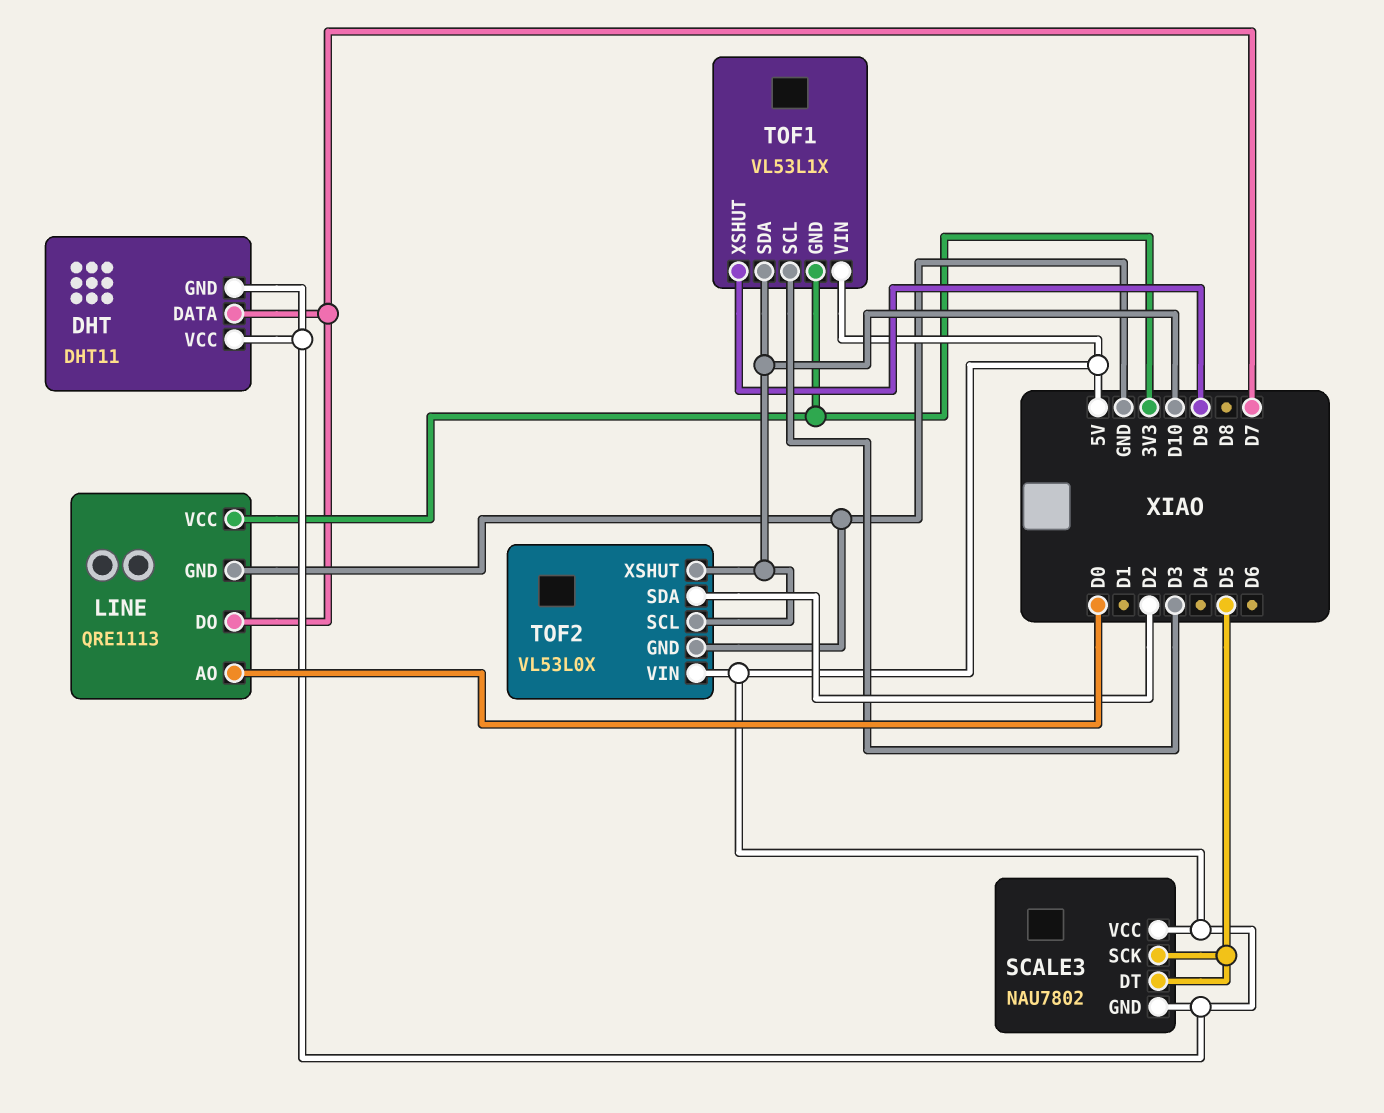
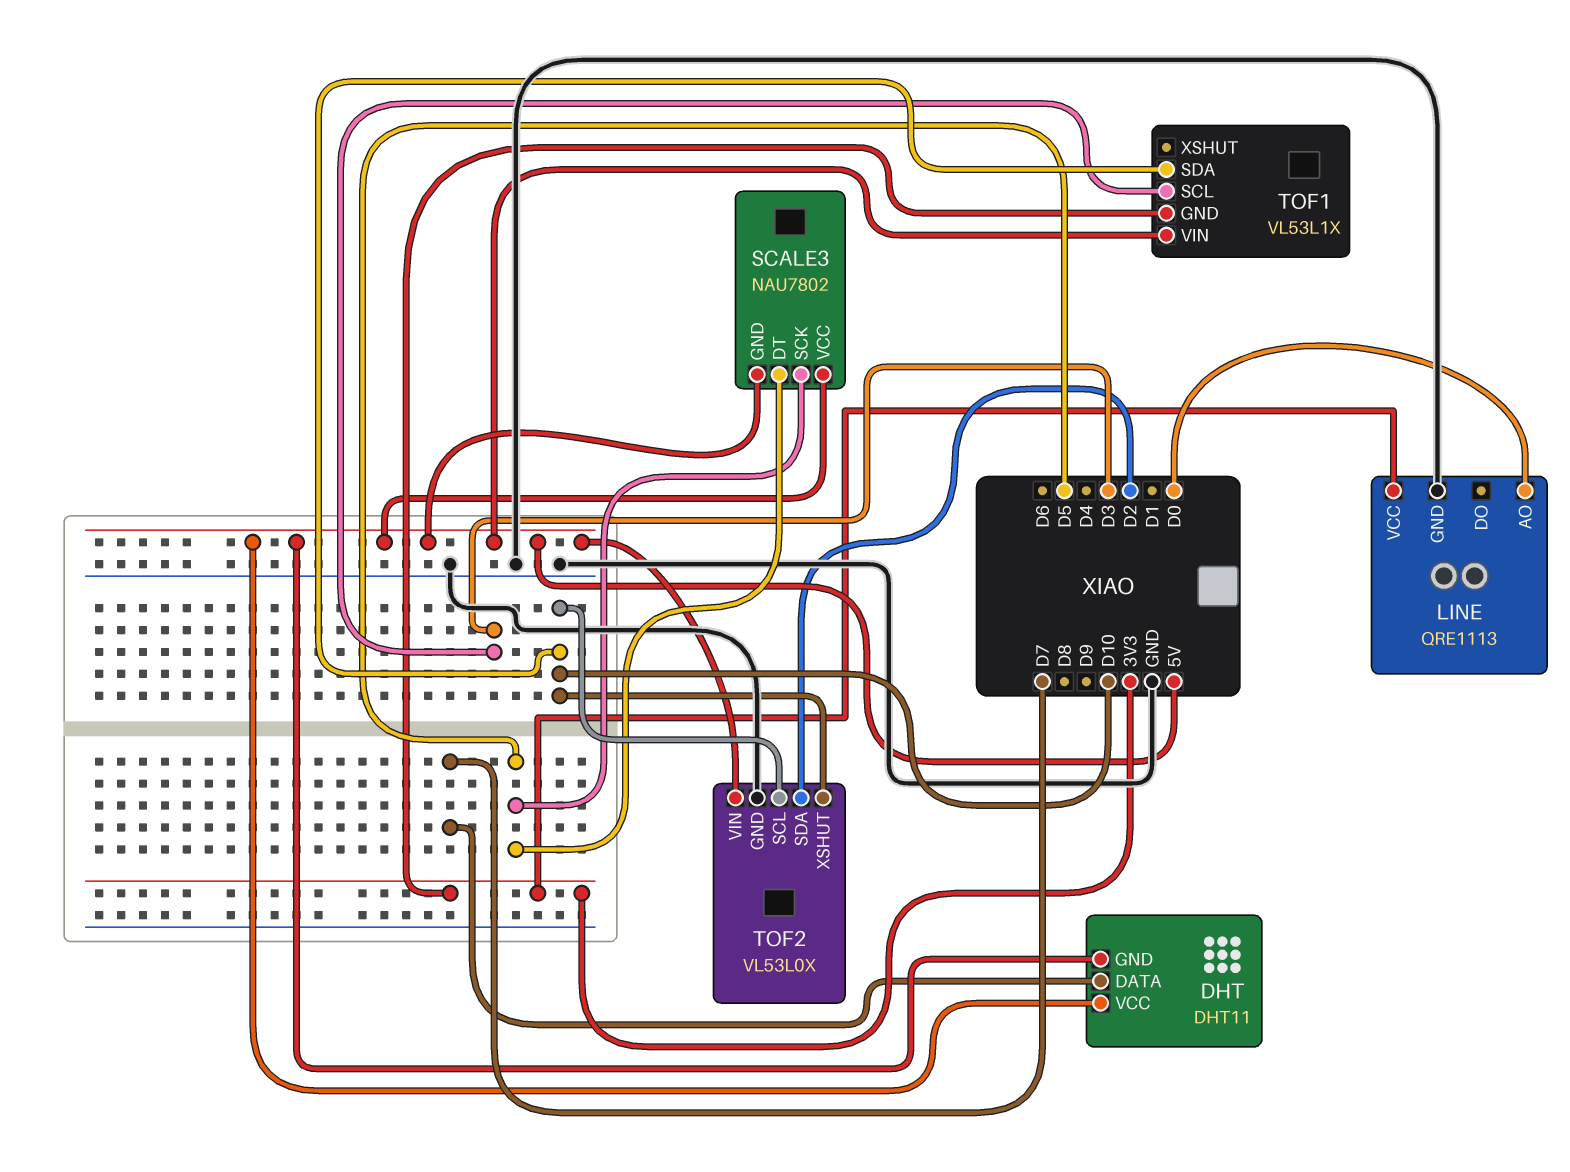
LINE pin DO: D7 -> none
TOF1 pin XSHUT: D9 -> none

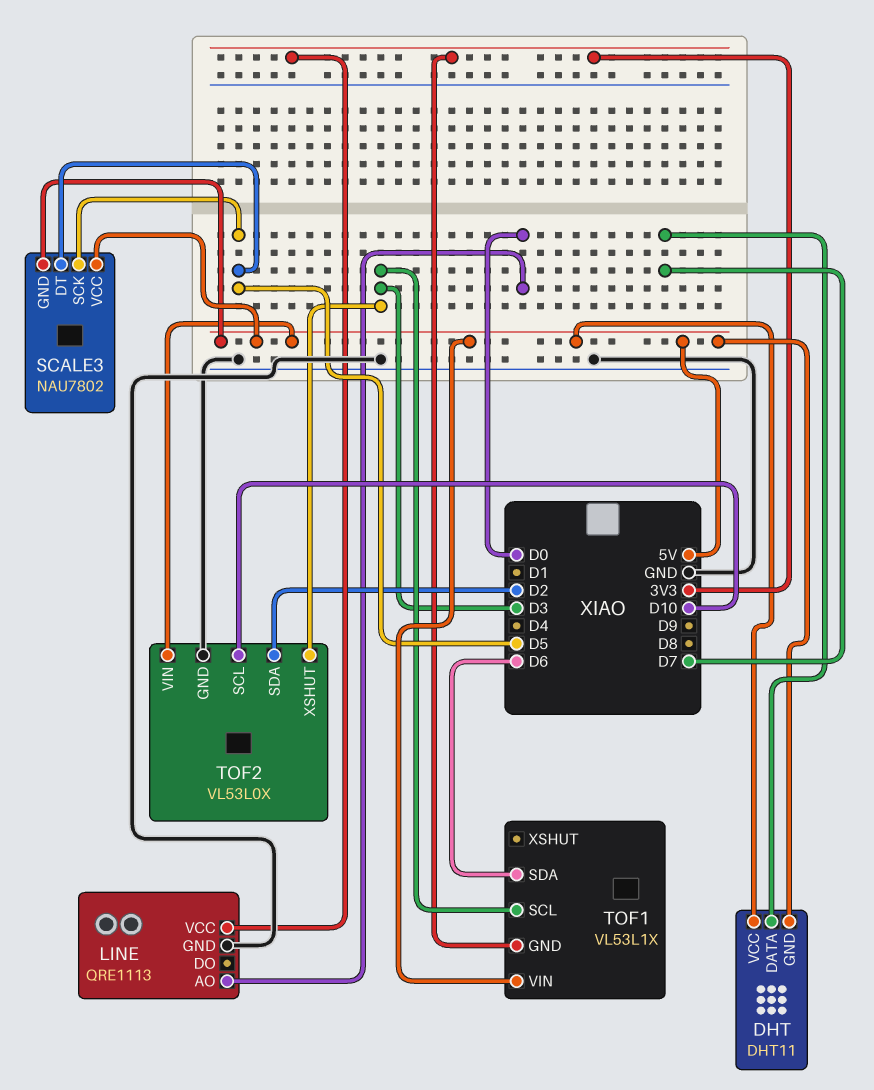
TOF1 pin SDA: D10 -> D6
TOF2 pin XSHUT: D10 -> D3

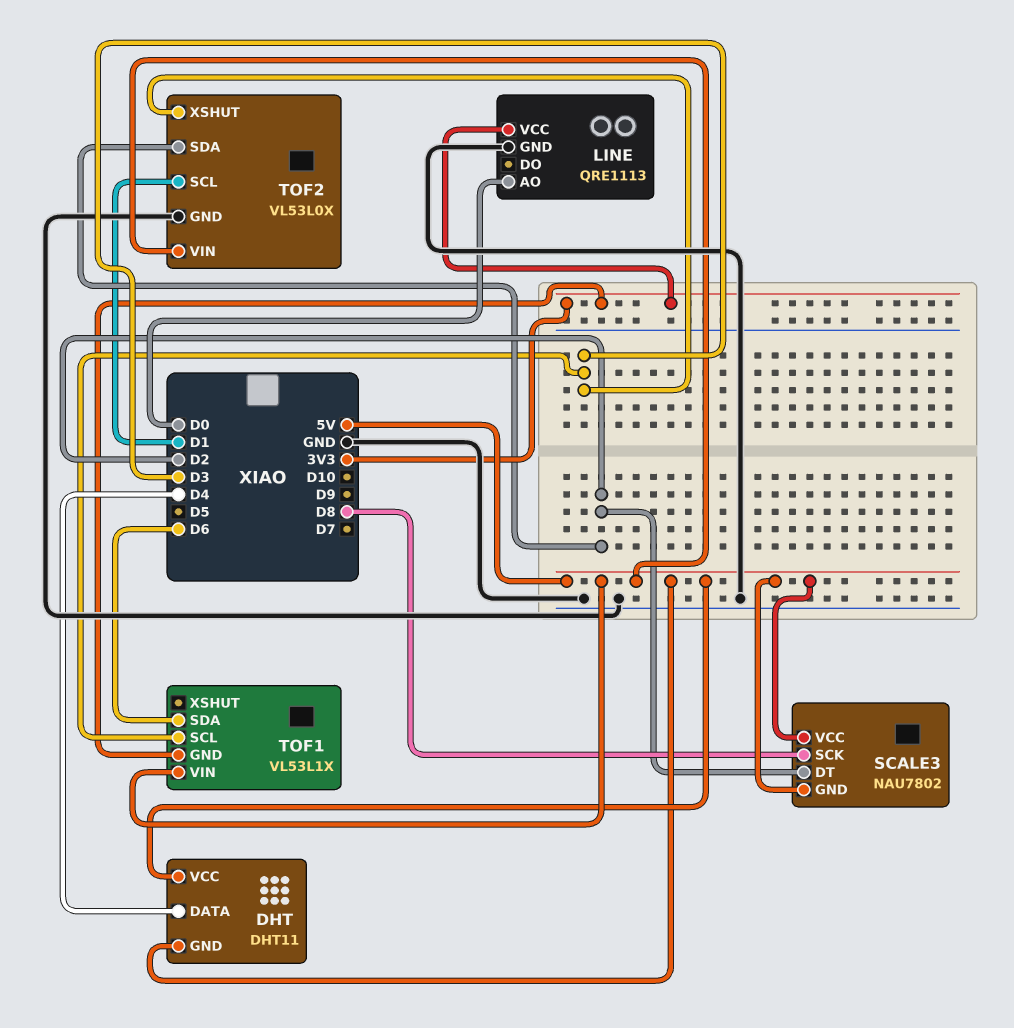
DHT pin DATA: D7 -> D4
SCALE3 pin DT: D5 -> D2
SCALE3 pin SCK: D5 -> D8
TOF2 pin SCL: D10 -> D1

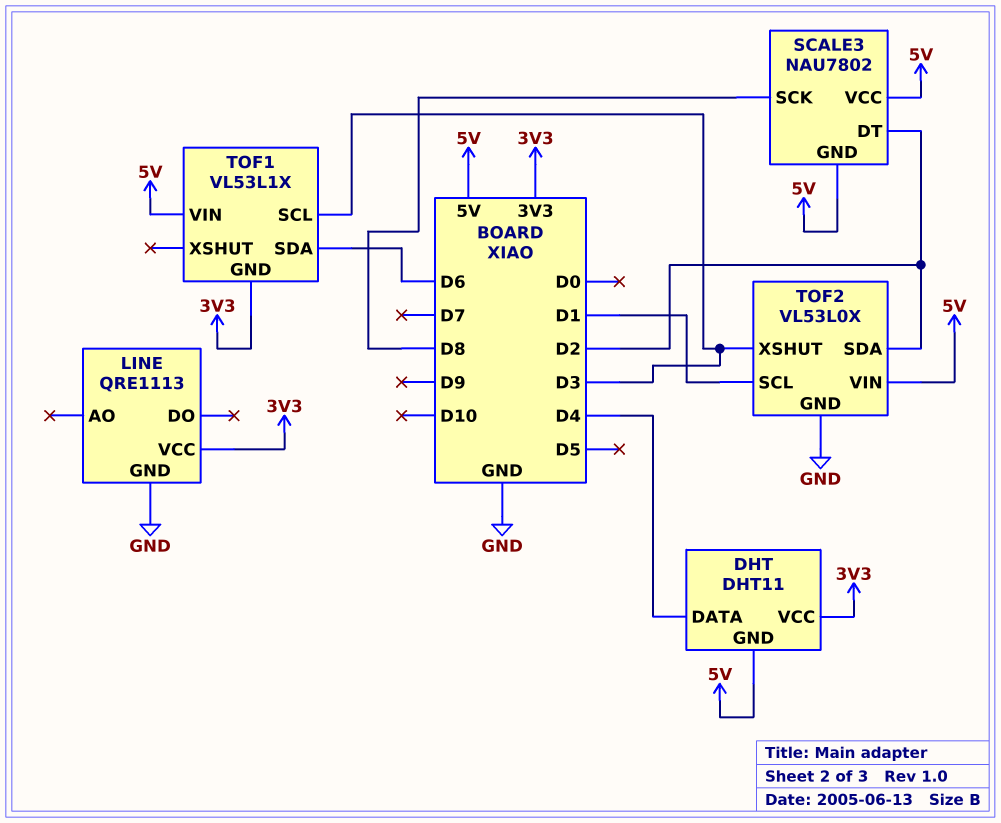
DHT pin VCC: 5V -> 3V3
LINE pin AO: D0 -> none

